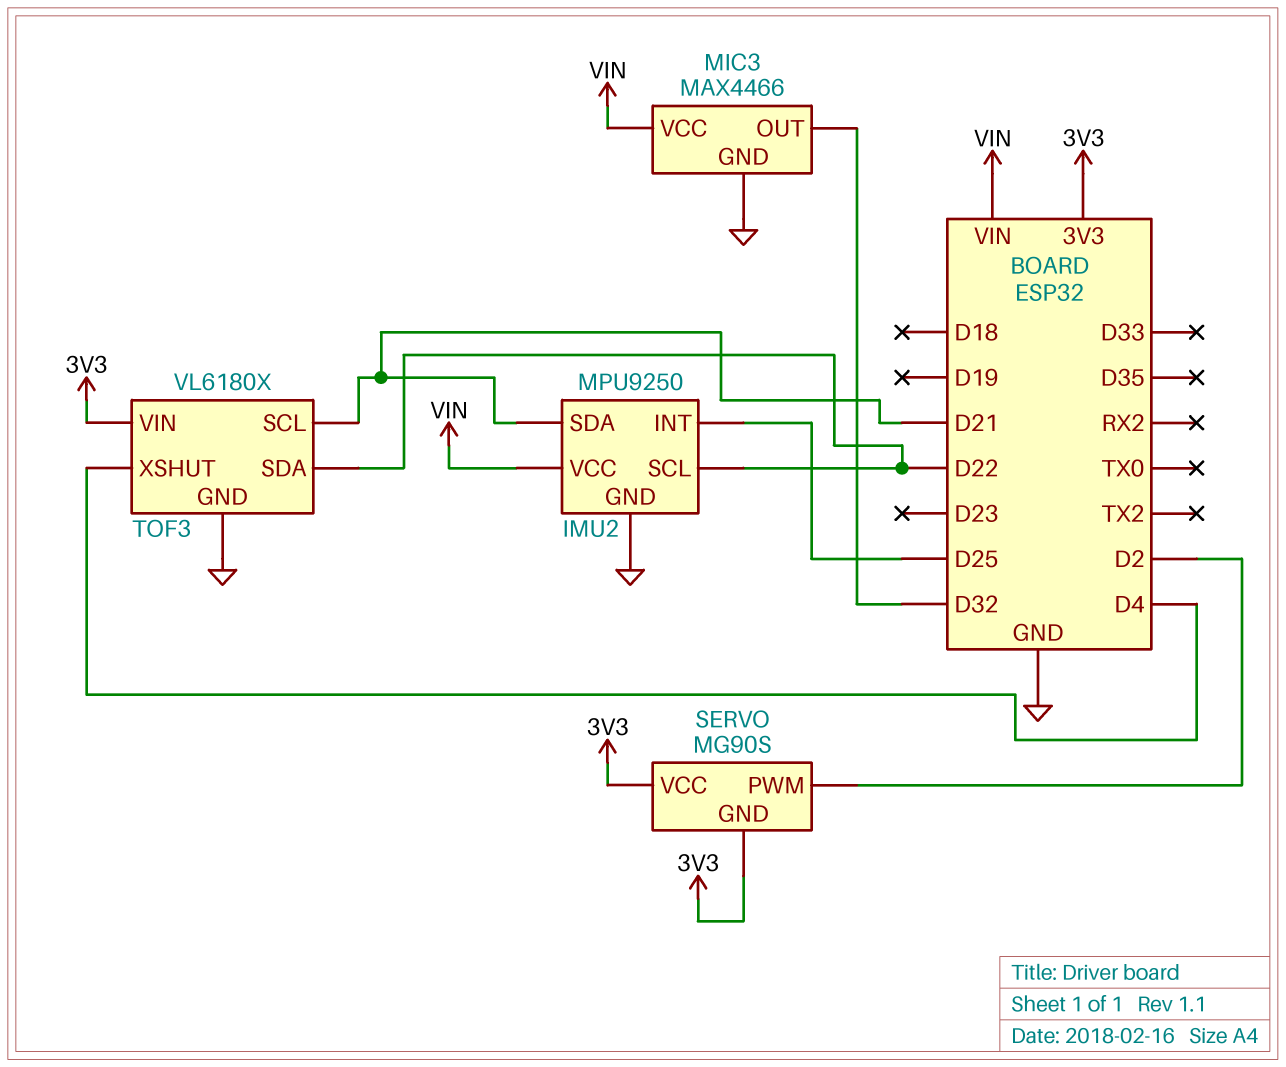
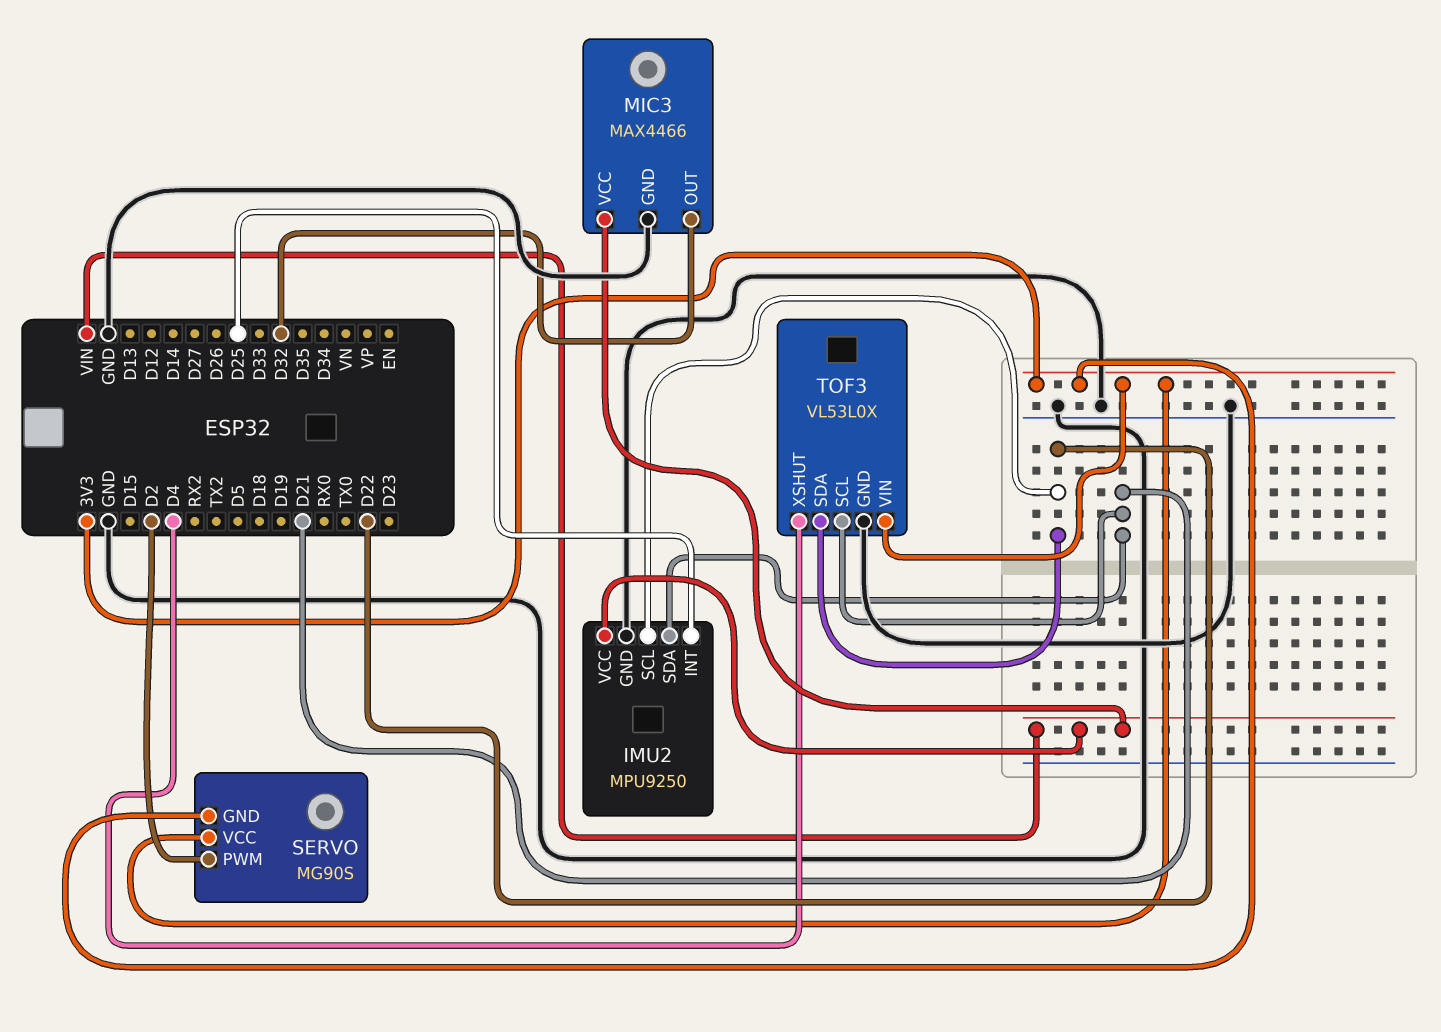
TOF3: VL6180X -> VL53L0X

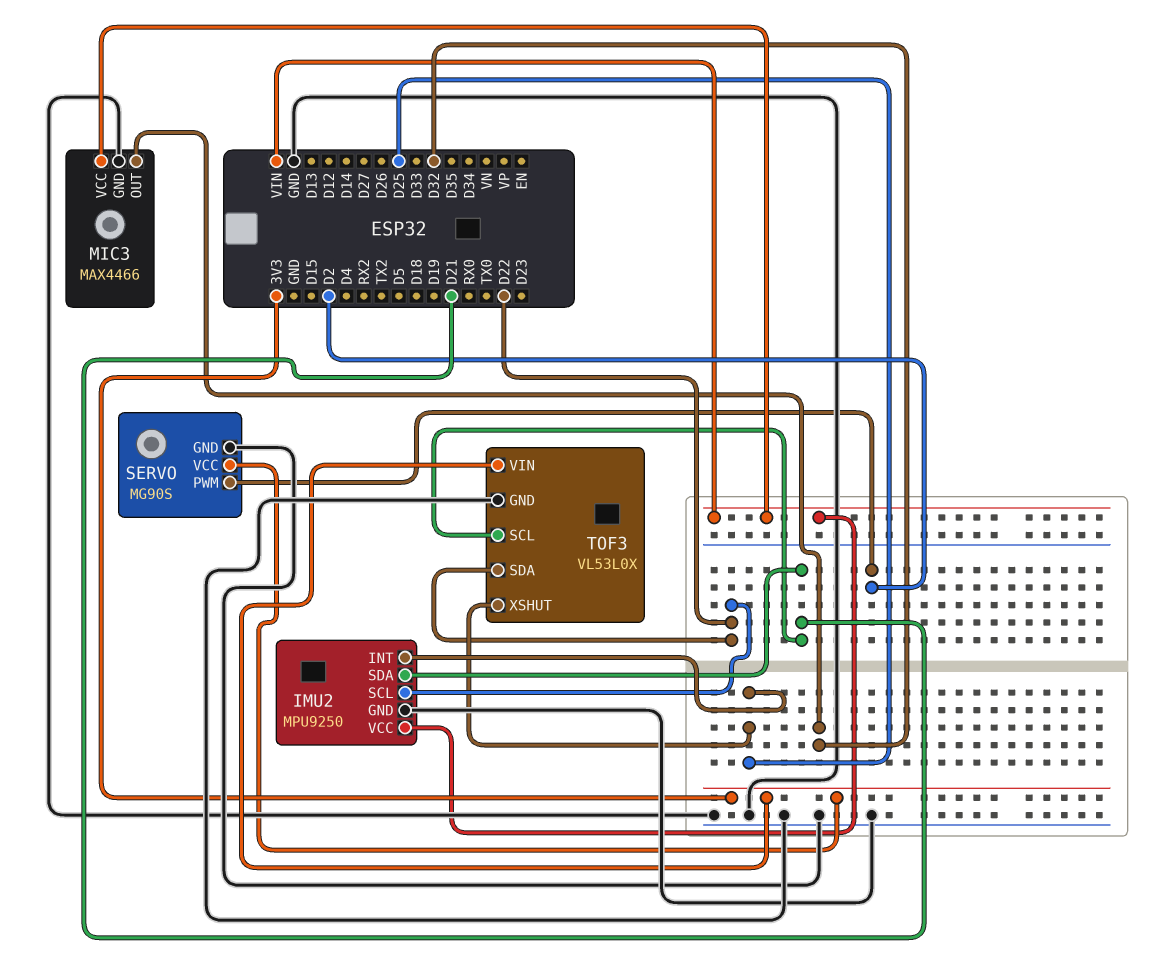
SERVO pin GND: 3V3 -> GND
TOF3 pin XSHUT: D4 -> D25

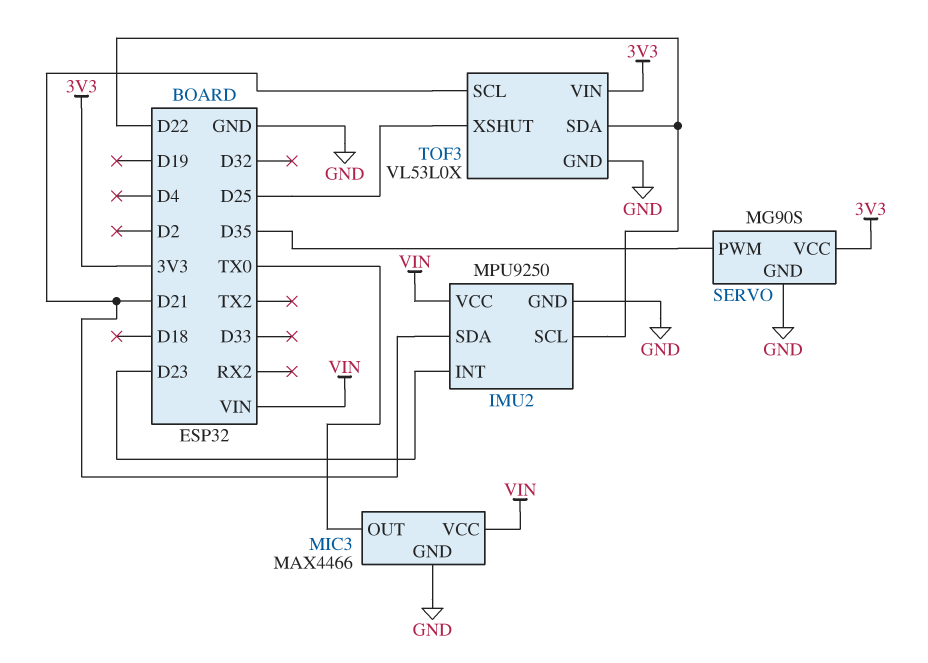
IMU2 pin INT: D25 -> D23
MIC3 pin OUT: D32 -> TX0
SERVO pin PWM: D2 -> D35

